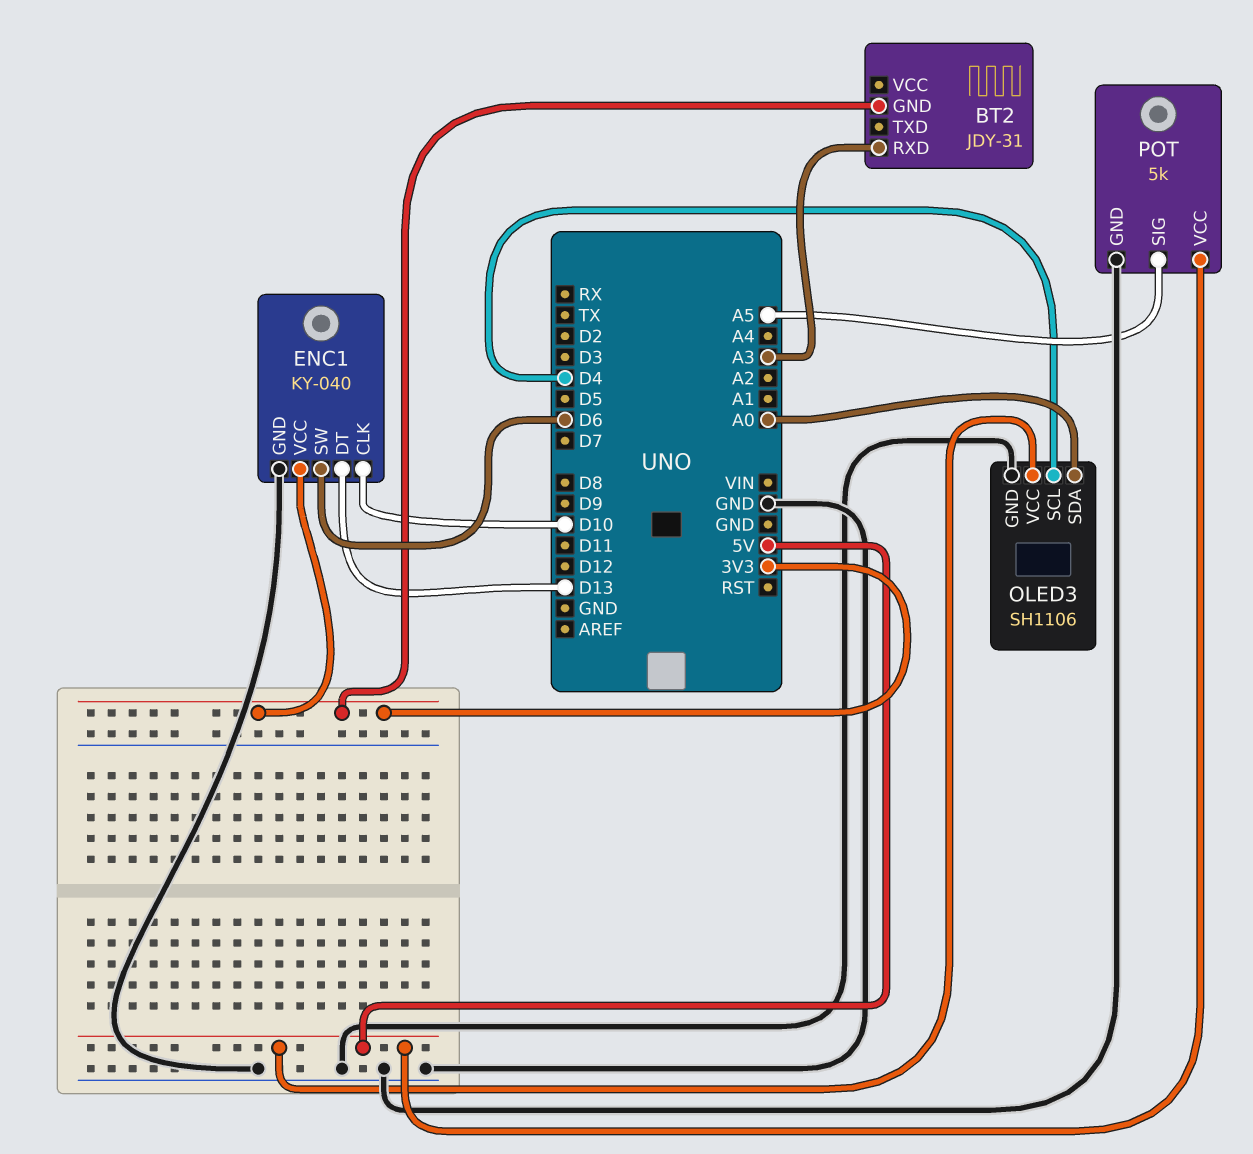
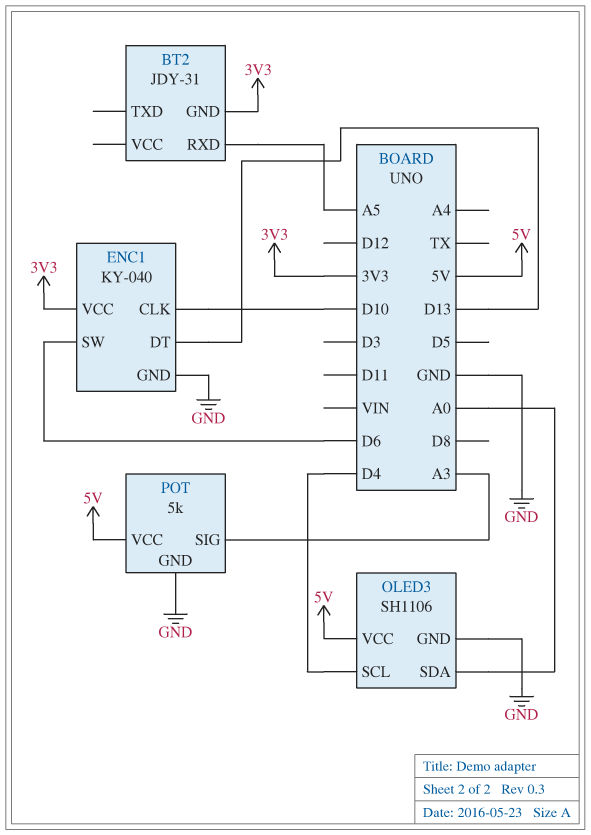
BT2 pin RXD: A3 -> A5
POT pin SIG: A5 -> A3

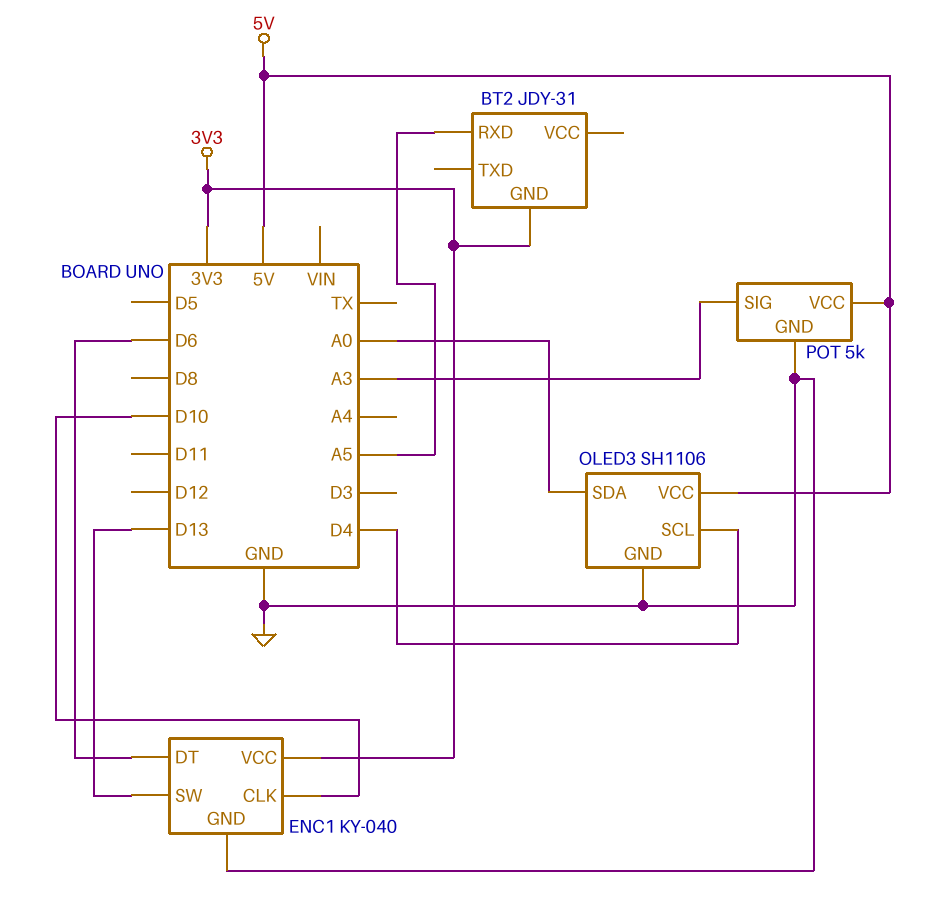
ENC1 pin DT: D13 -> D6
ENC1 pin SW: D6 -> D13

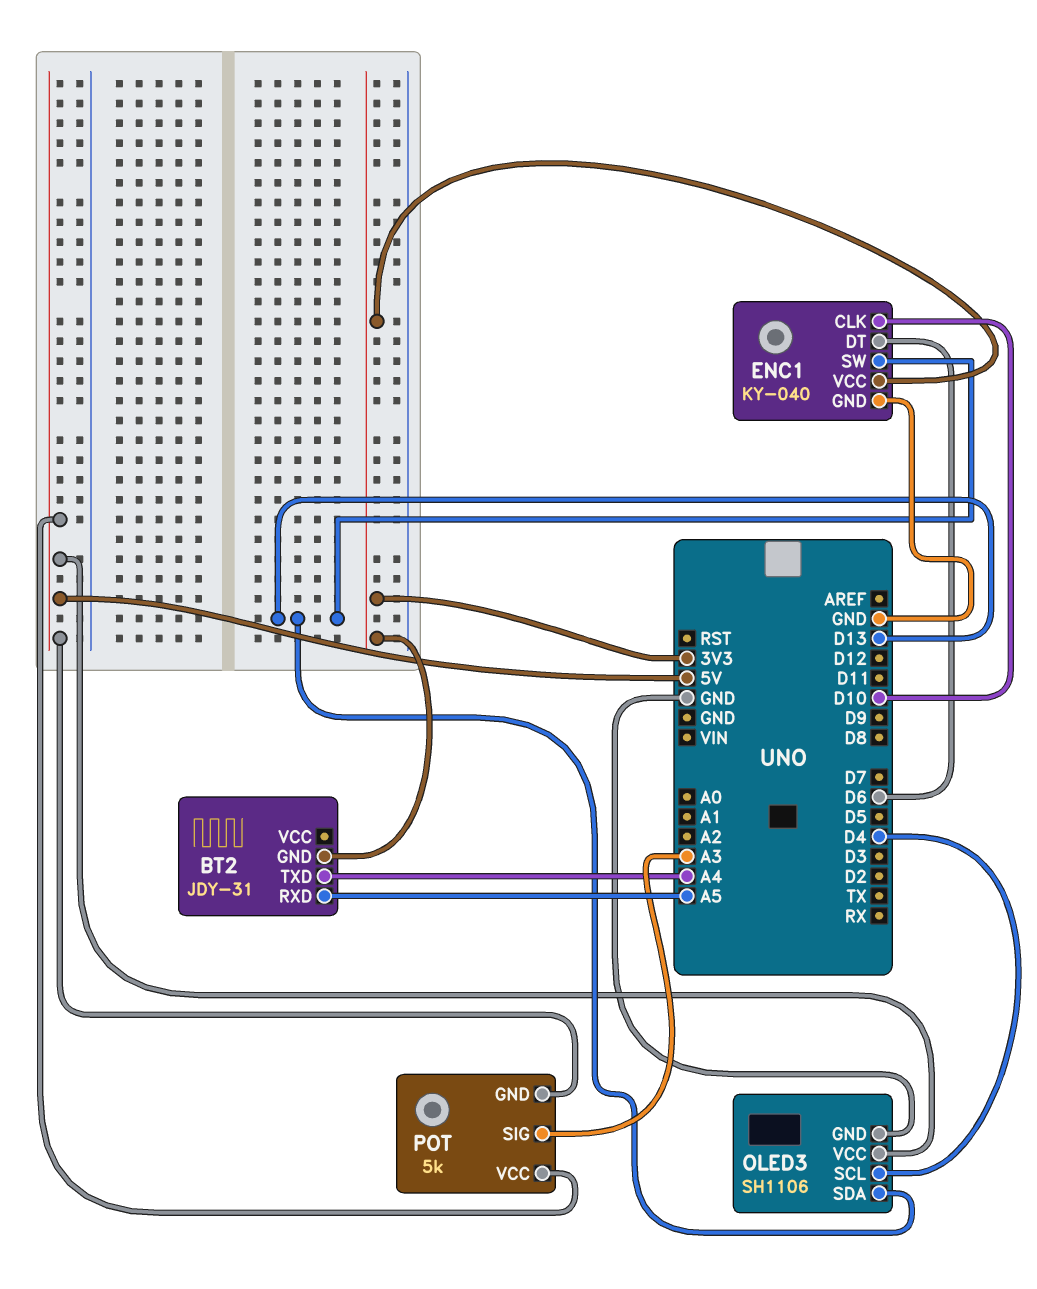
BT2 pin TXD: none -> A4
OLED3 pin SDA: A0 -> D13
POT pin GND: GND -> 5V

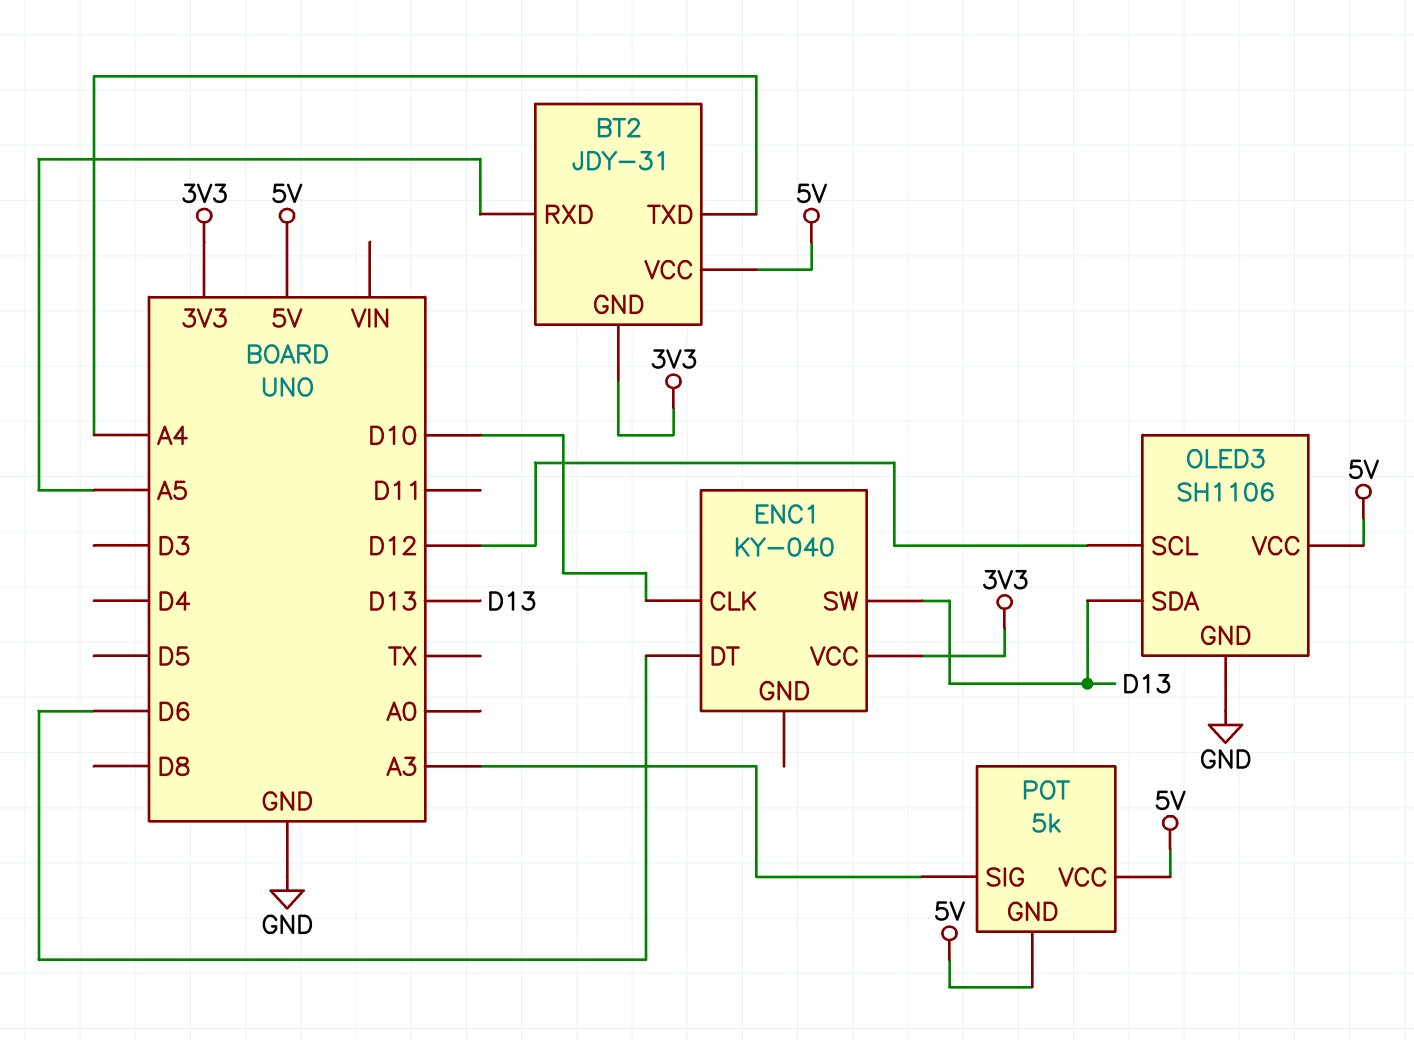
BT2 pin VCC: none -> 5V
ENC1 pin GND: GND -> none
OLED3 pin SCL: D4 -> D12

